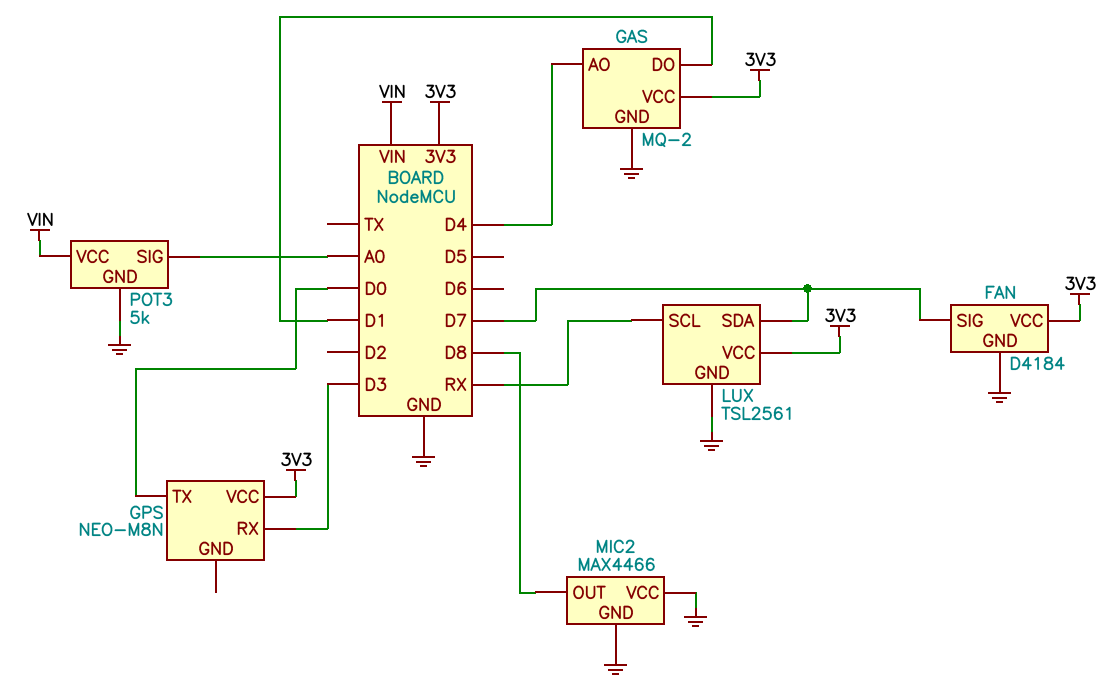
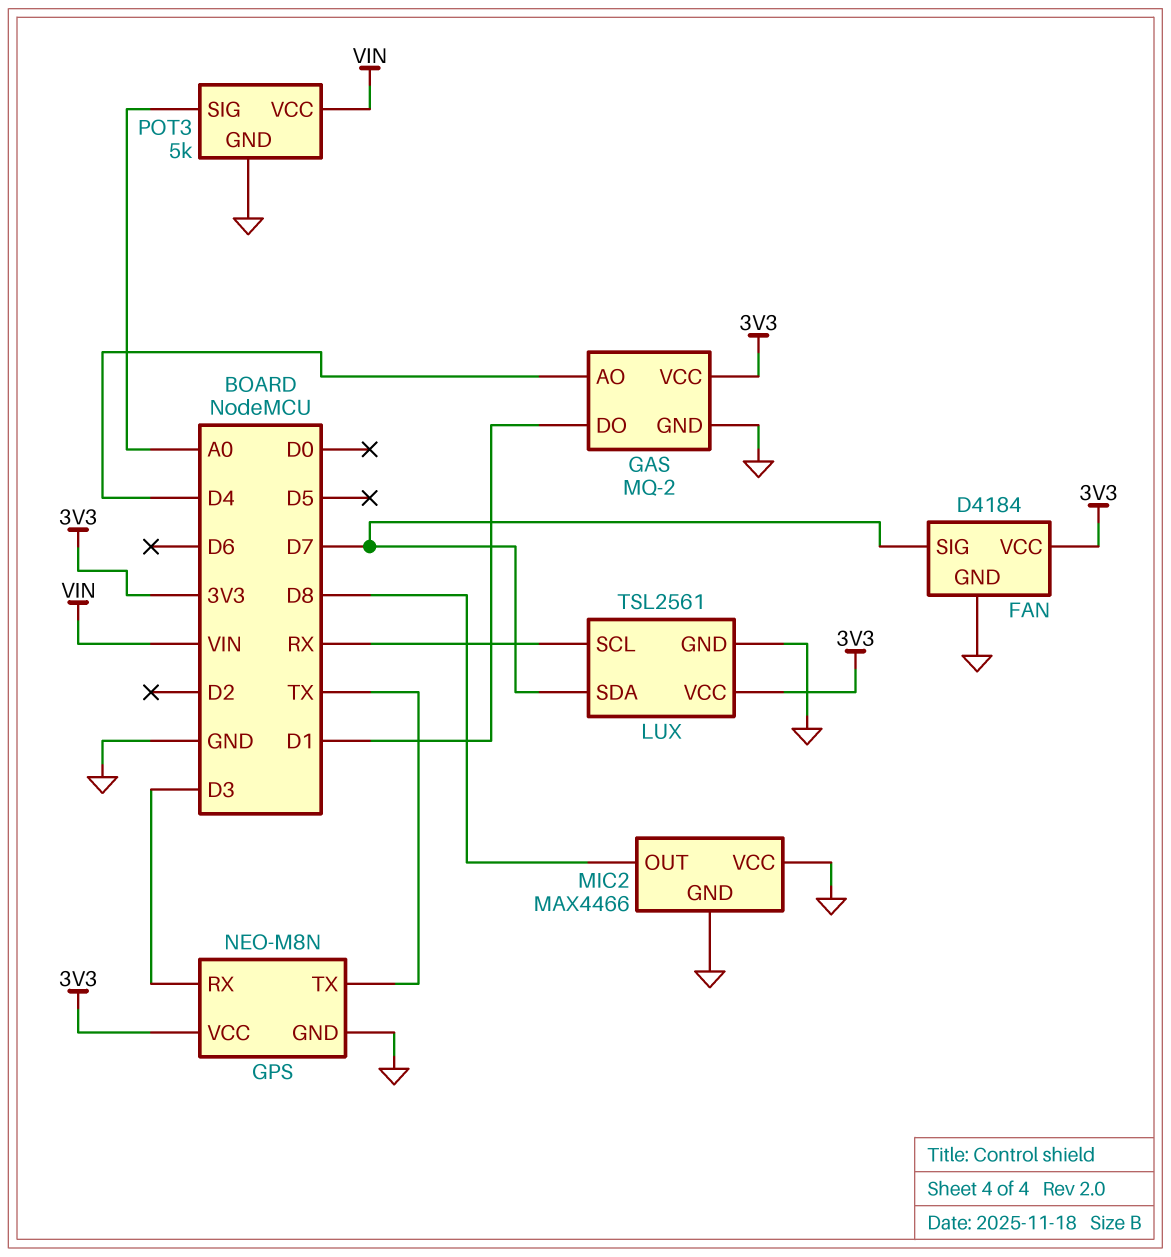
GPS pin GND: none -> GND
GPS pin TX: D0 -> TX

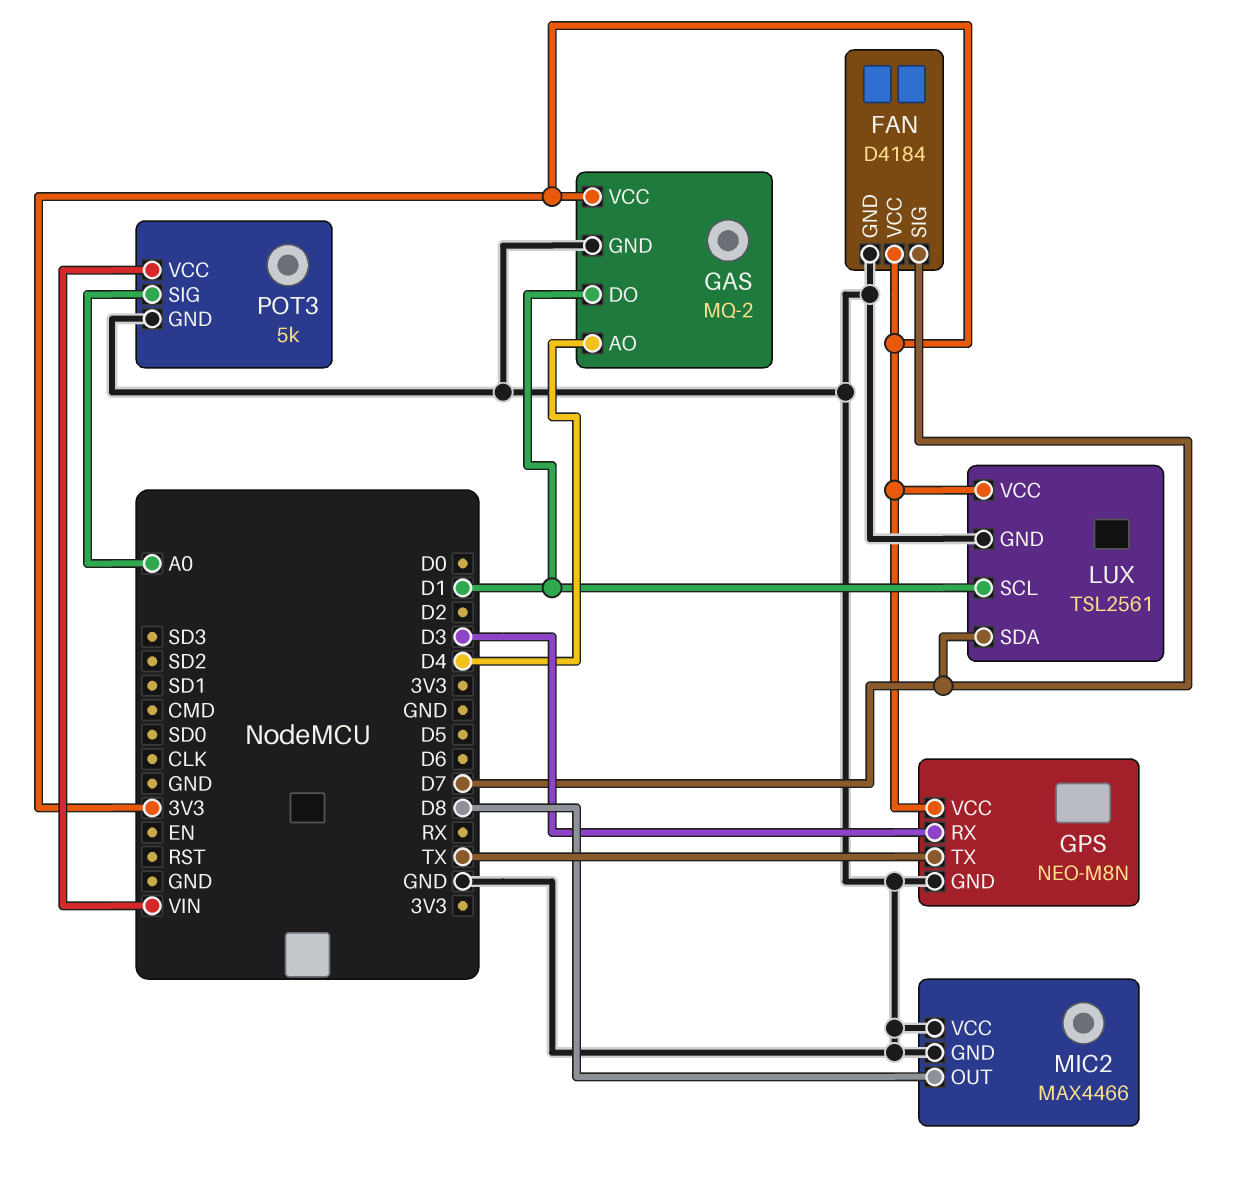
LUX pin SCL: RX -> D1

